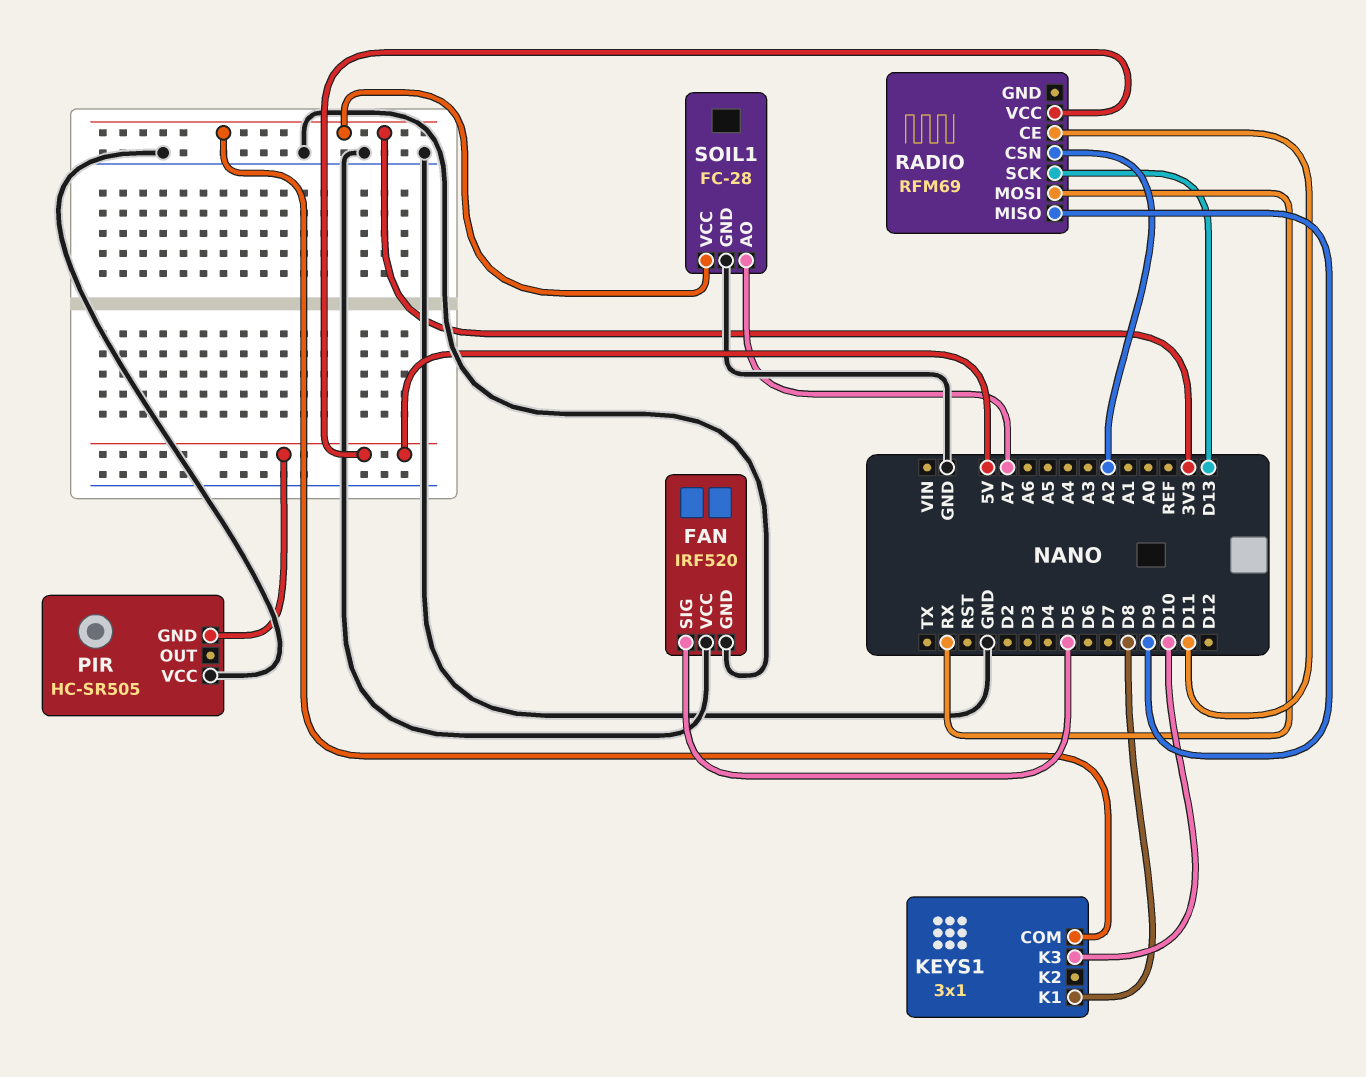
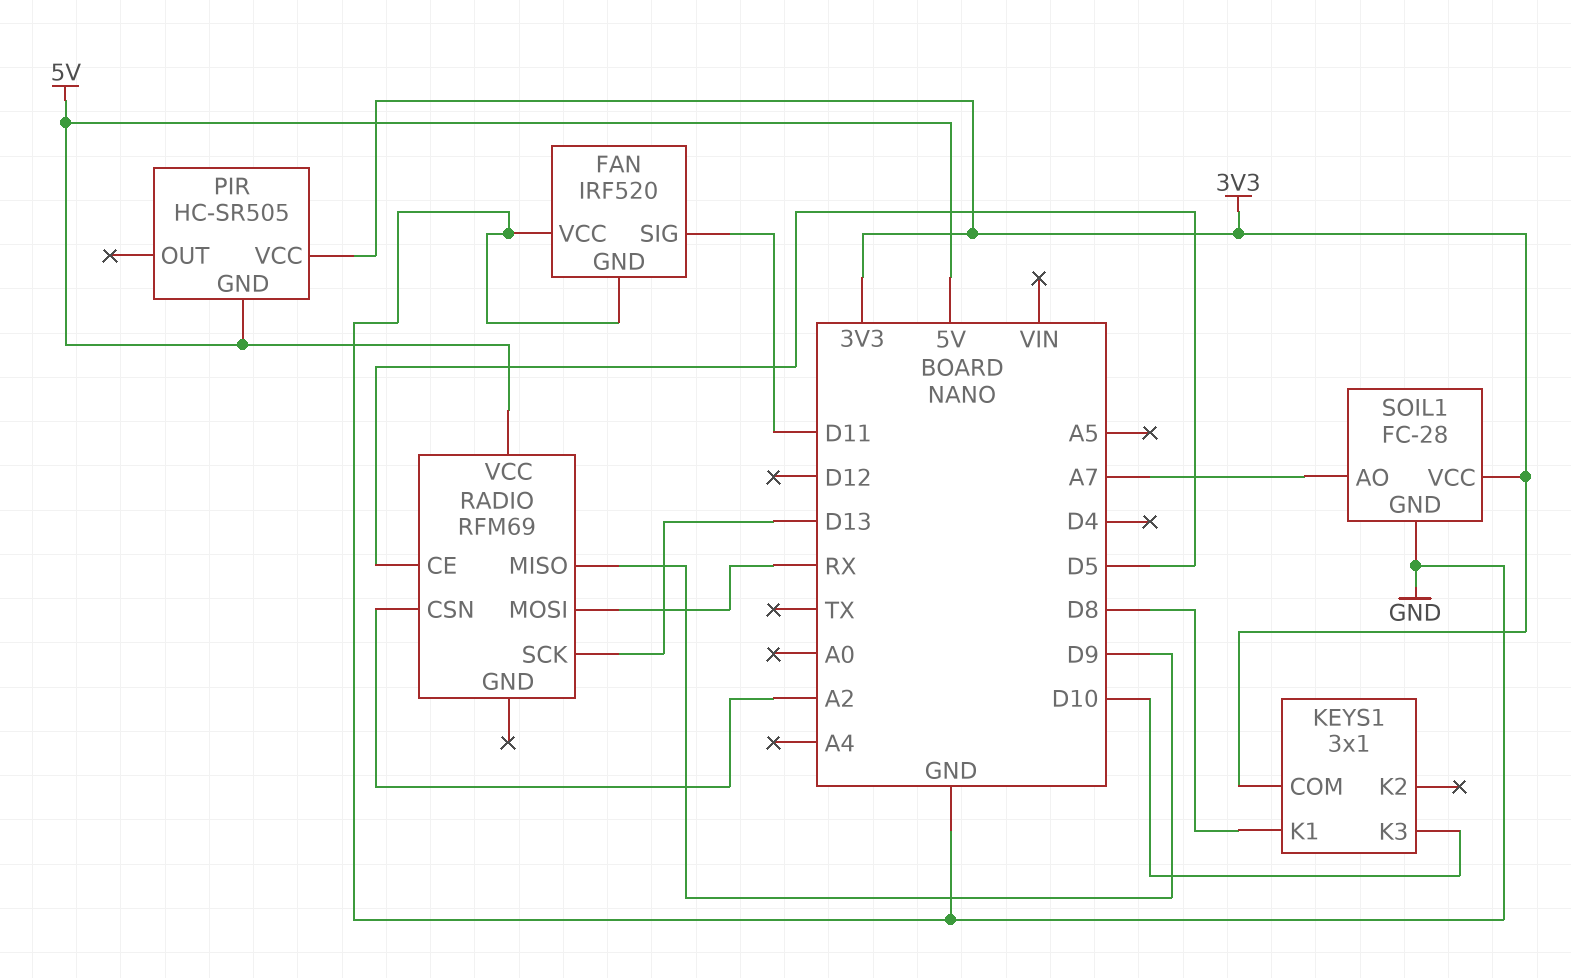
FAN pin SIG: D5 -> D11
PIR pin VCC: GND -> 3V3
RADIO pin CE: D11 -> D5

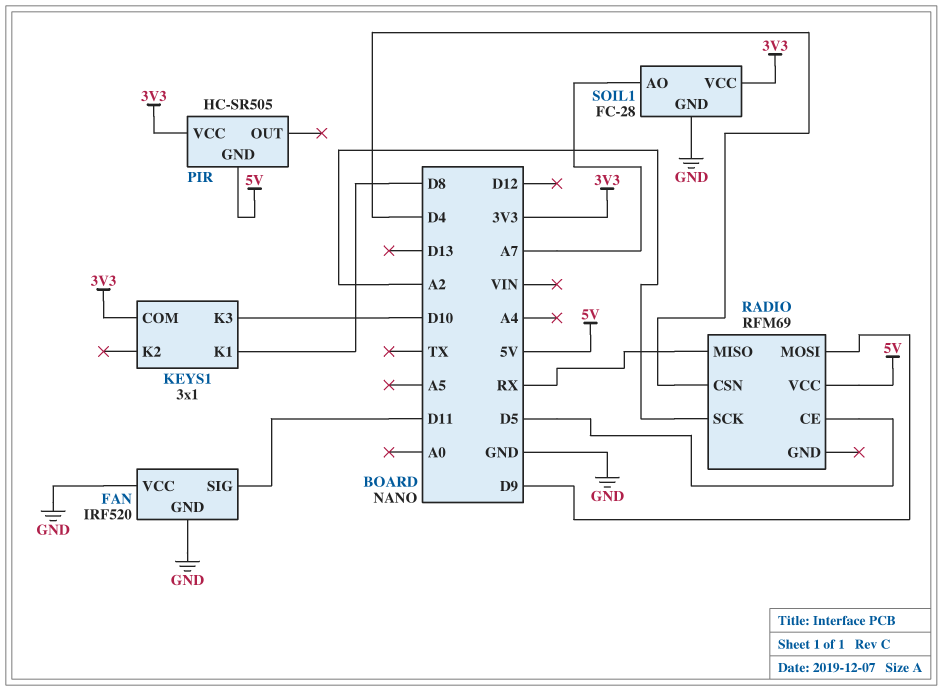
RADIO pin CSN: A2 -> D4
RADIO pin MISO: D9 -> RX
RADIO pin MOSI: RX -> D9
RADIO pin SCK: D13 -> A2

